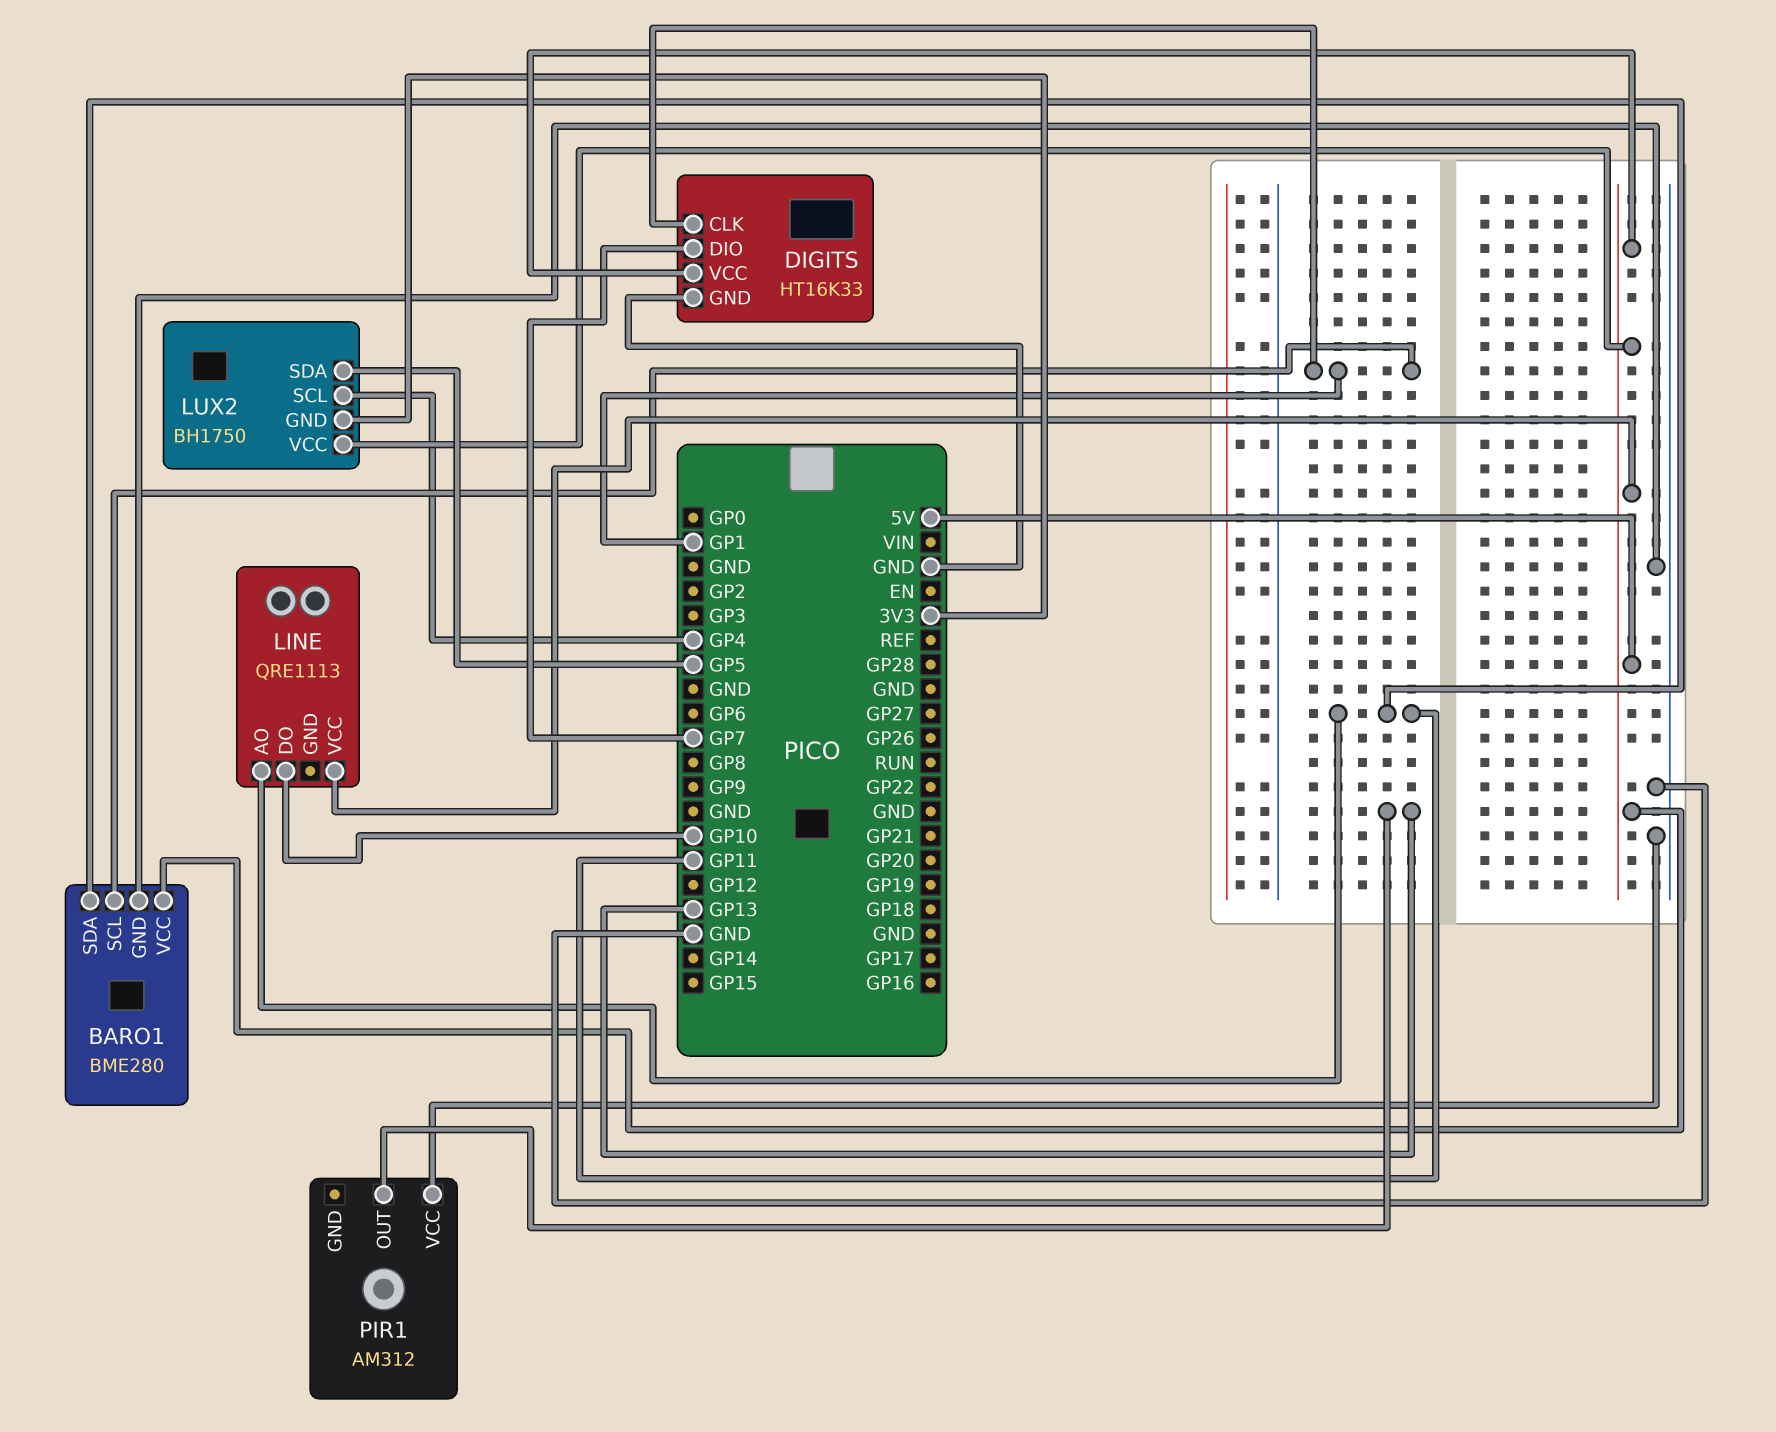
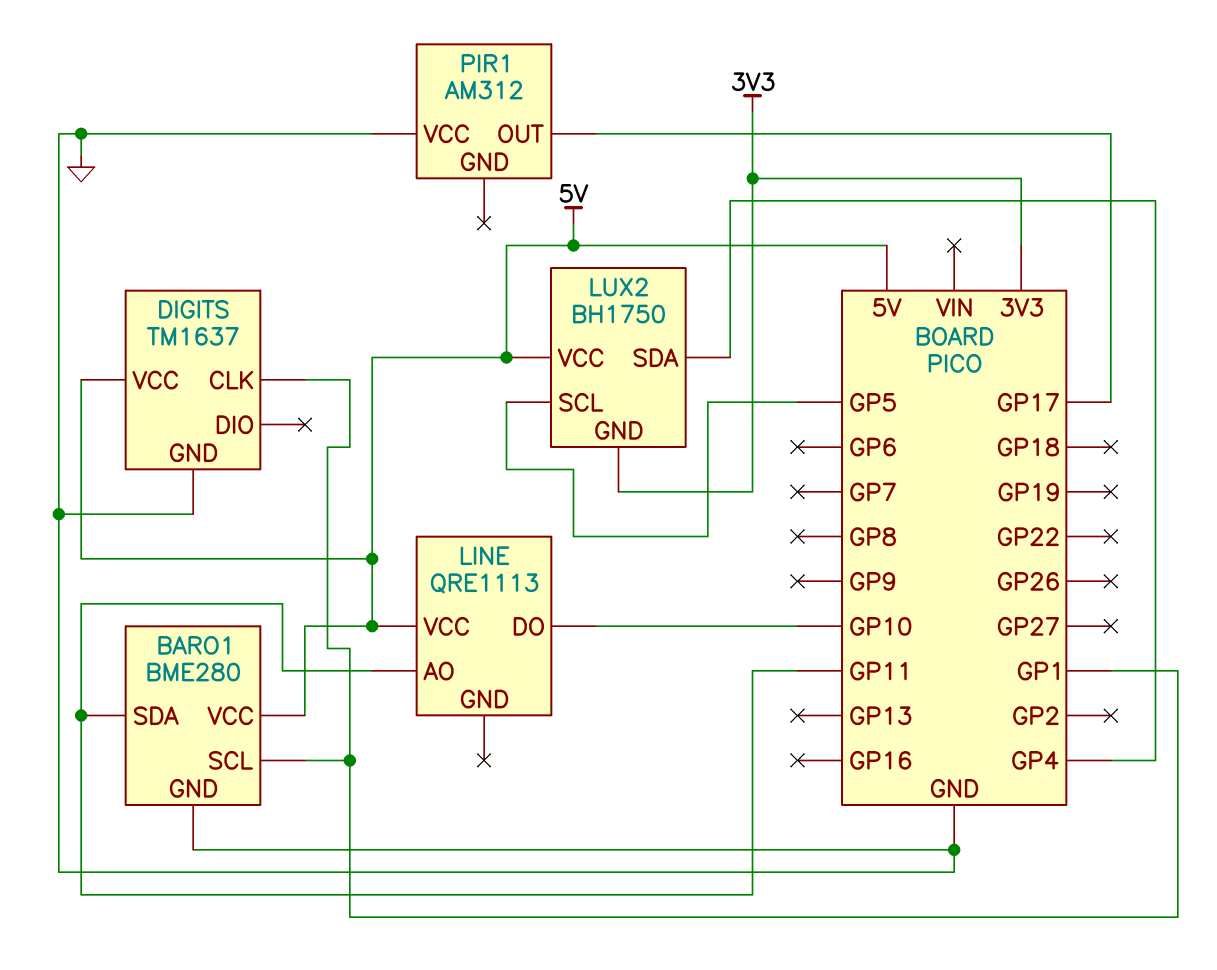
DIGITS: HT16K33 -> TM1637
DIGITS pin DIO: GP7 -> none
LUX2 pin SCL: GP4 -> GP5
LUX2 pin SDA: GP5 -> GP4
PIR1 pin OUT: GP13 -> GP17

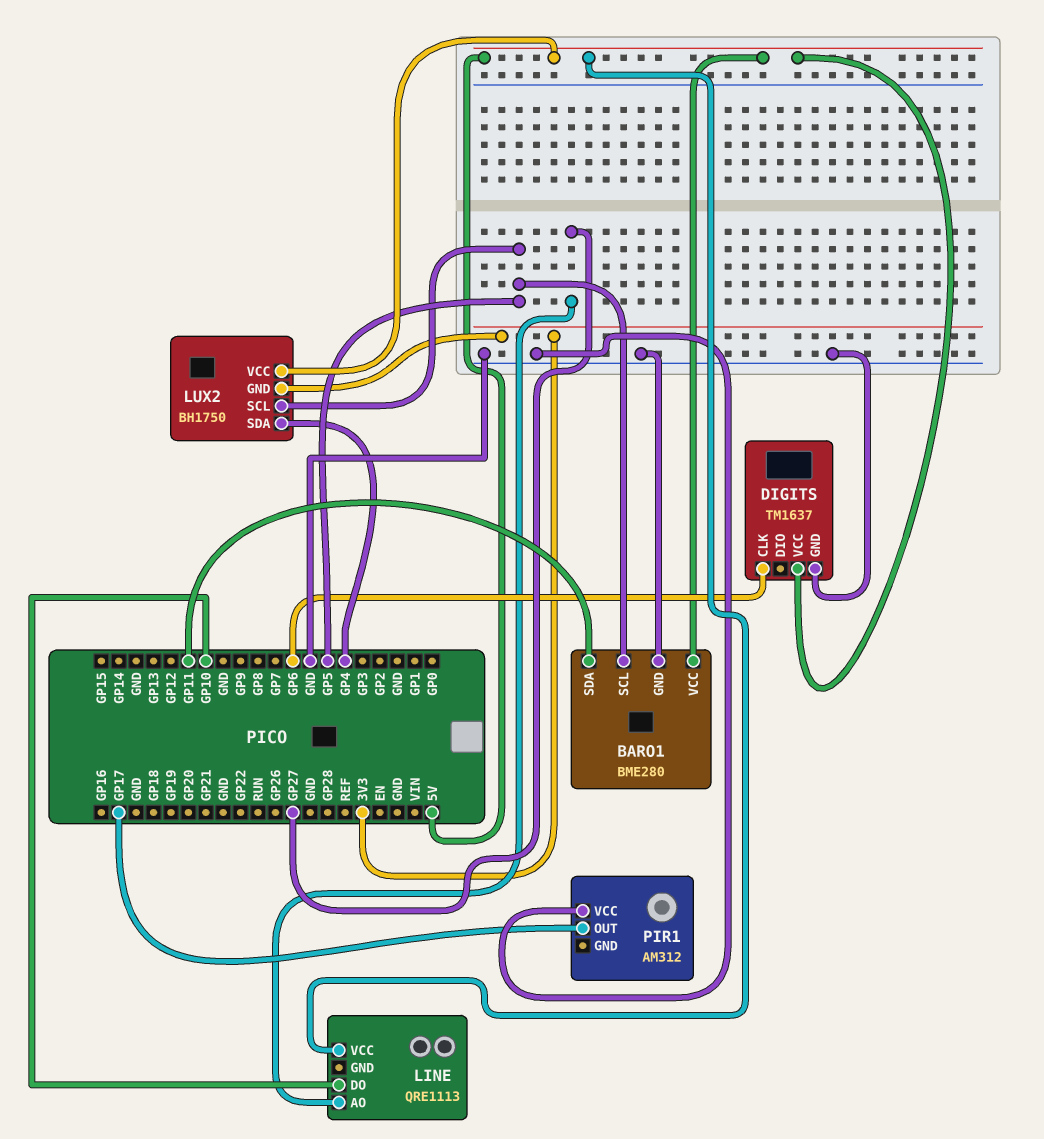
BARO1 pin SCL: GP1 -> GP5
DIGITS pin CLK: GP1 -> GP6
LINE pin AO: GP11 -> GP27

